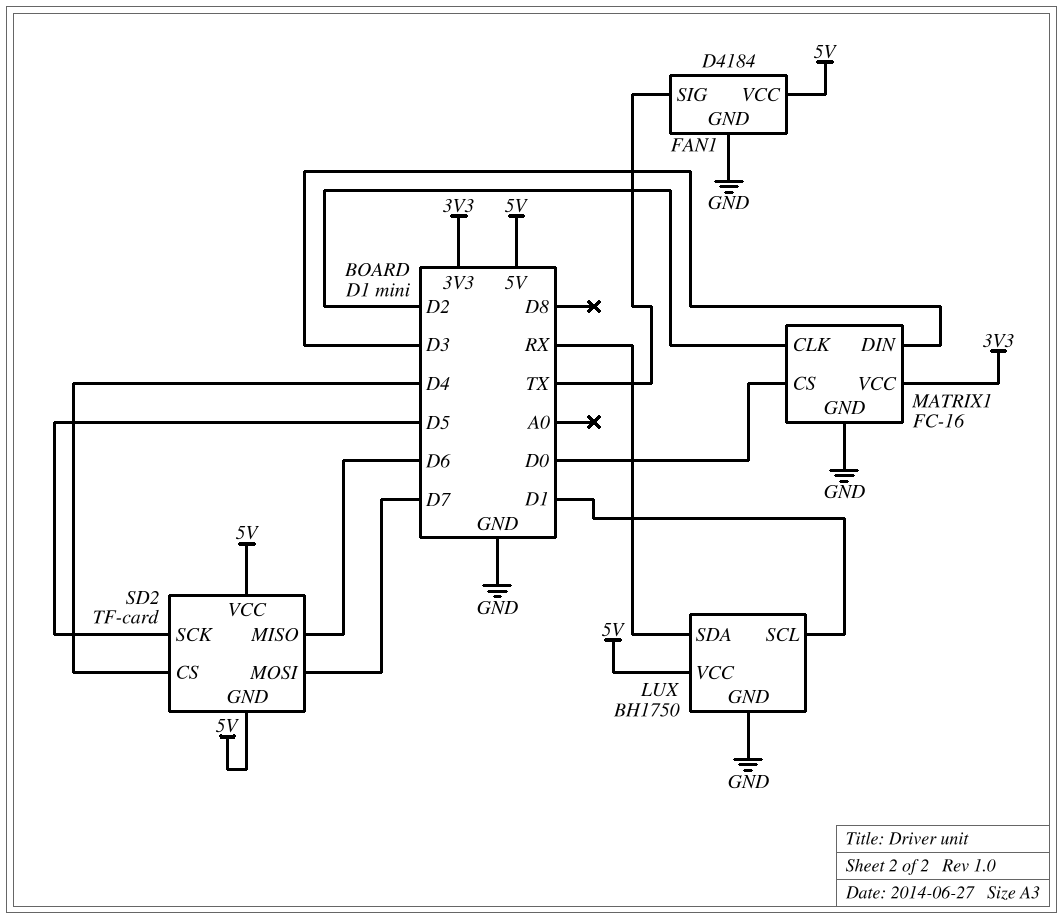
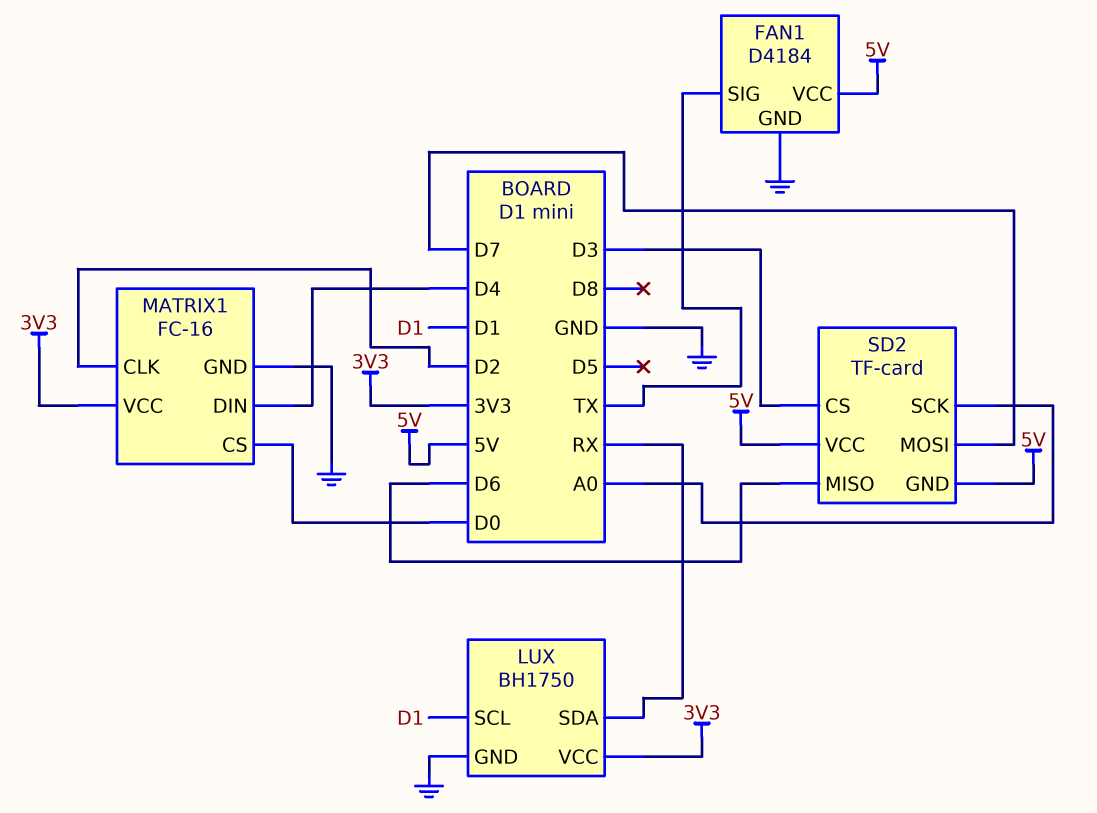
LUX pin VCC: 5V -> 3V3
MATRIX1 pin DIN: D3 -> D4
SD2 pin CS: D4 -> D3
SD2 pin SCK: D5 -> A0

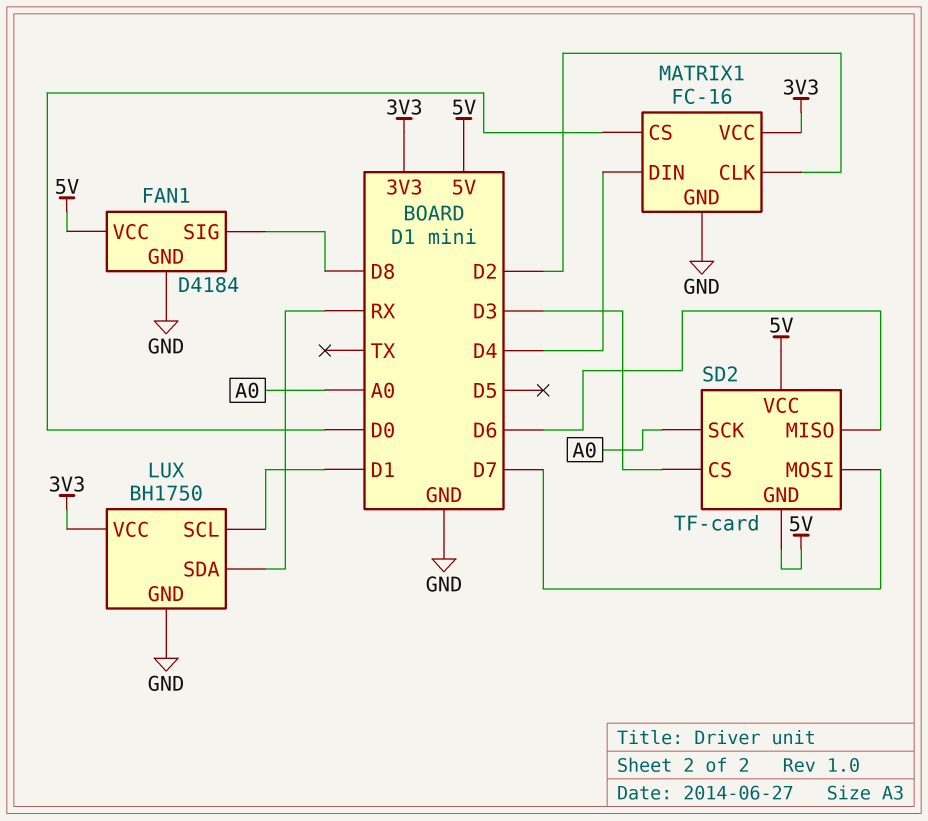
FAN1 pin SIG: TX -> D8

